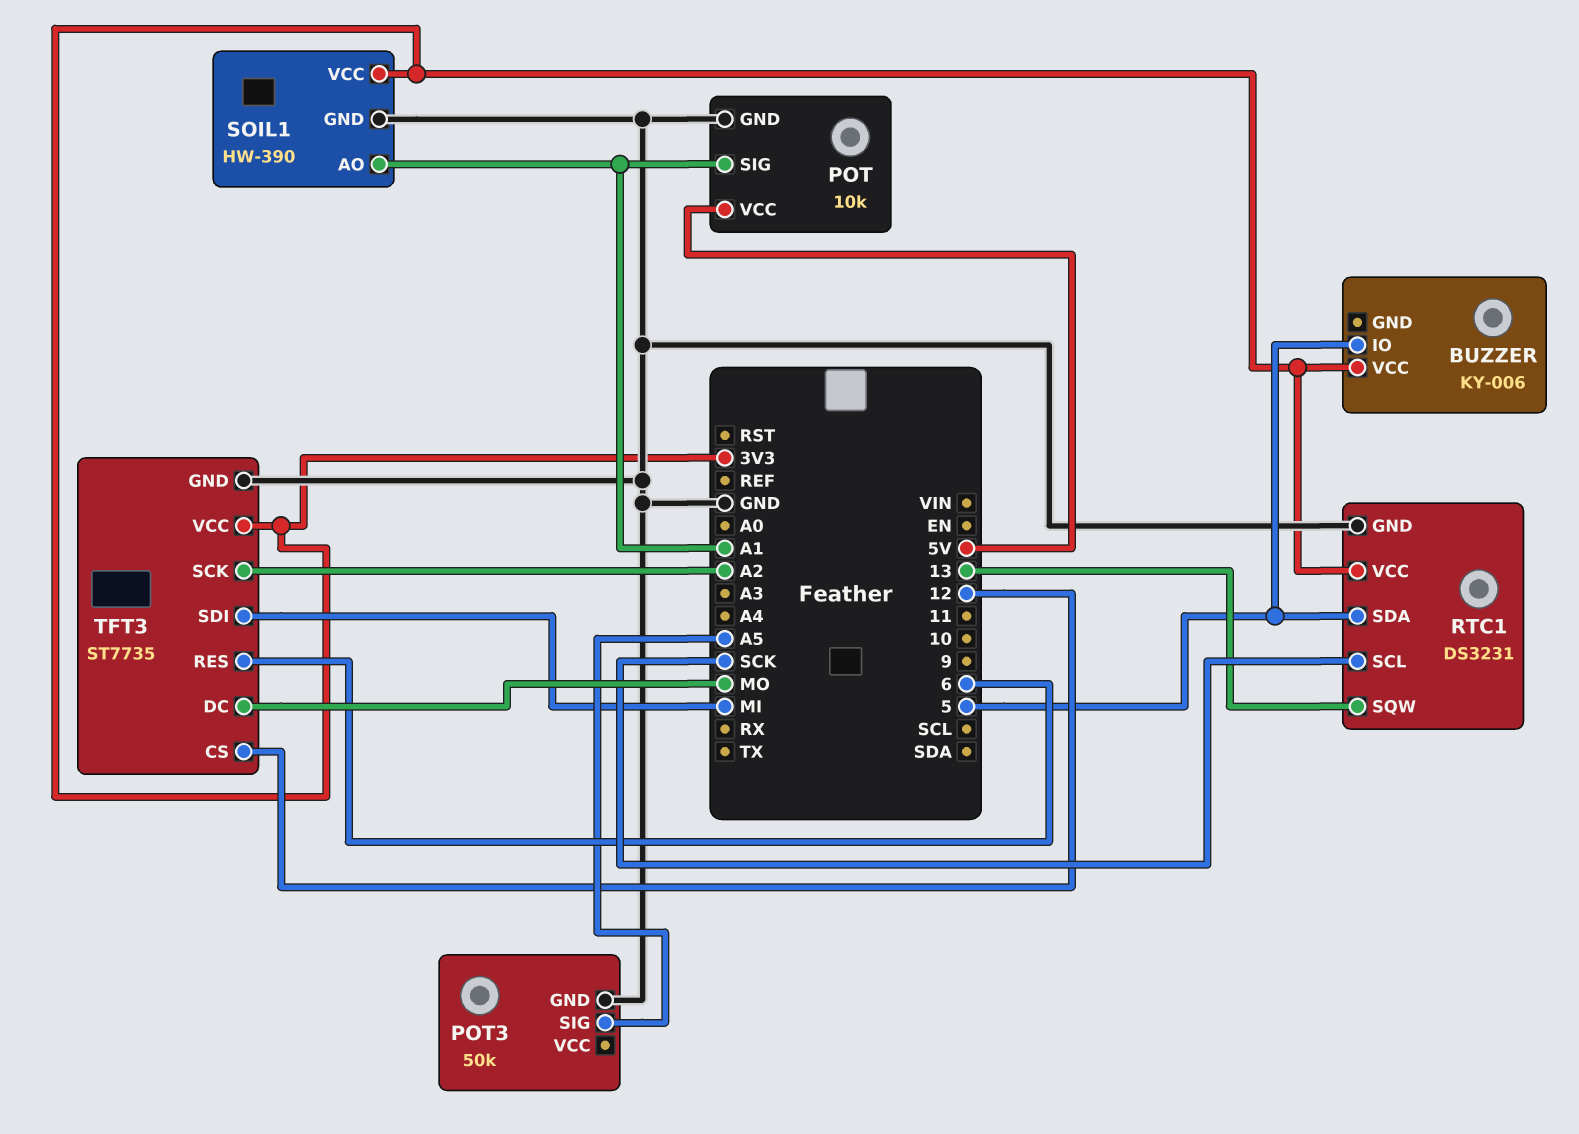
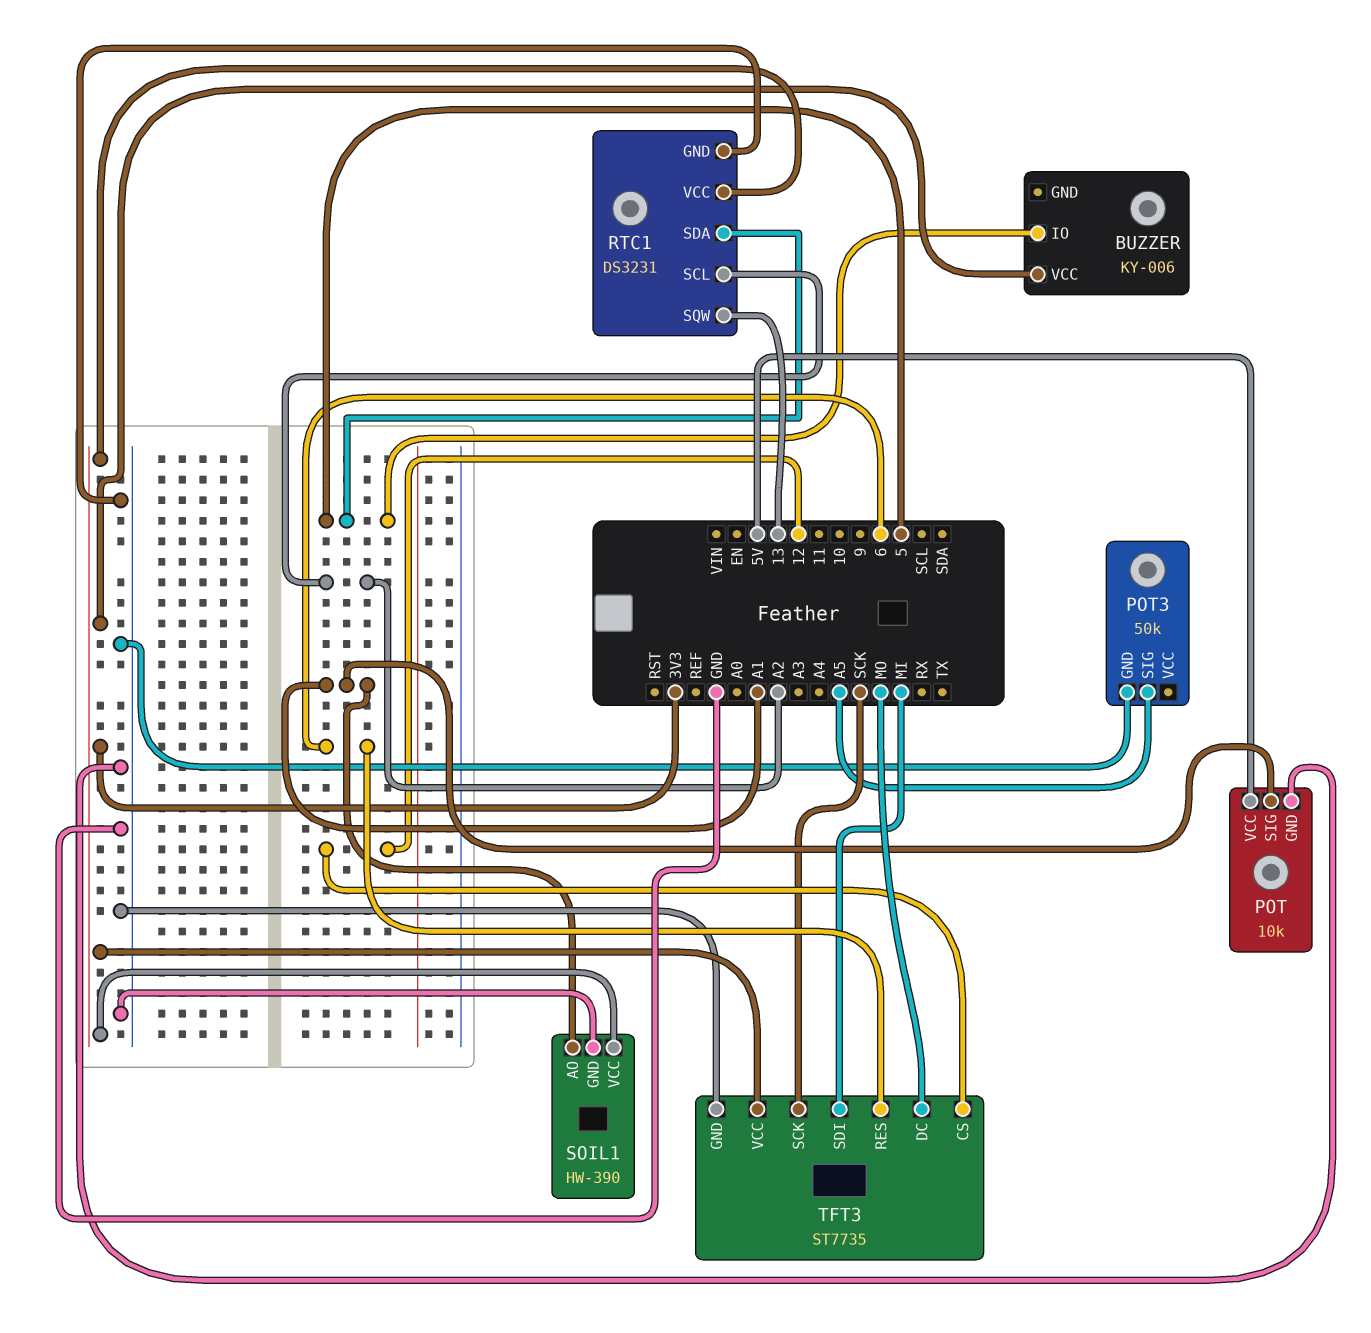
RTC1 pin SCL: SCK -> A2
TFT3 pin SCK: A2 -> SCK

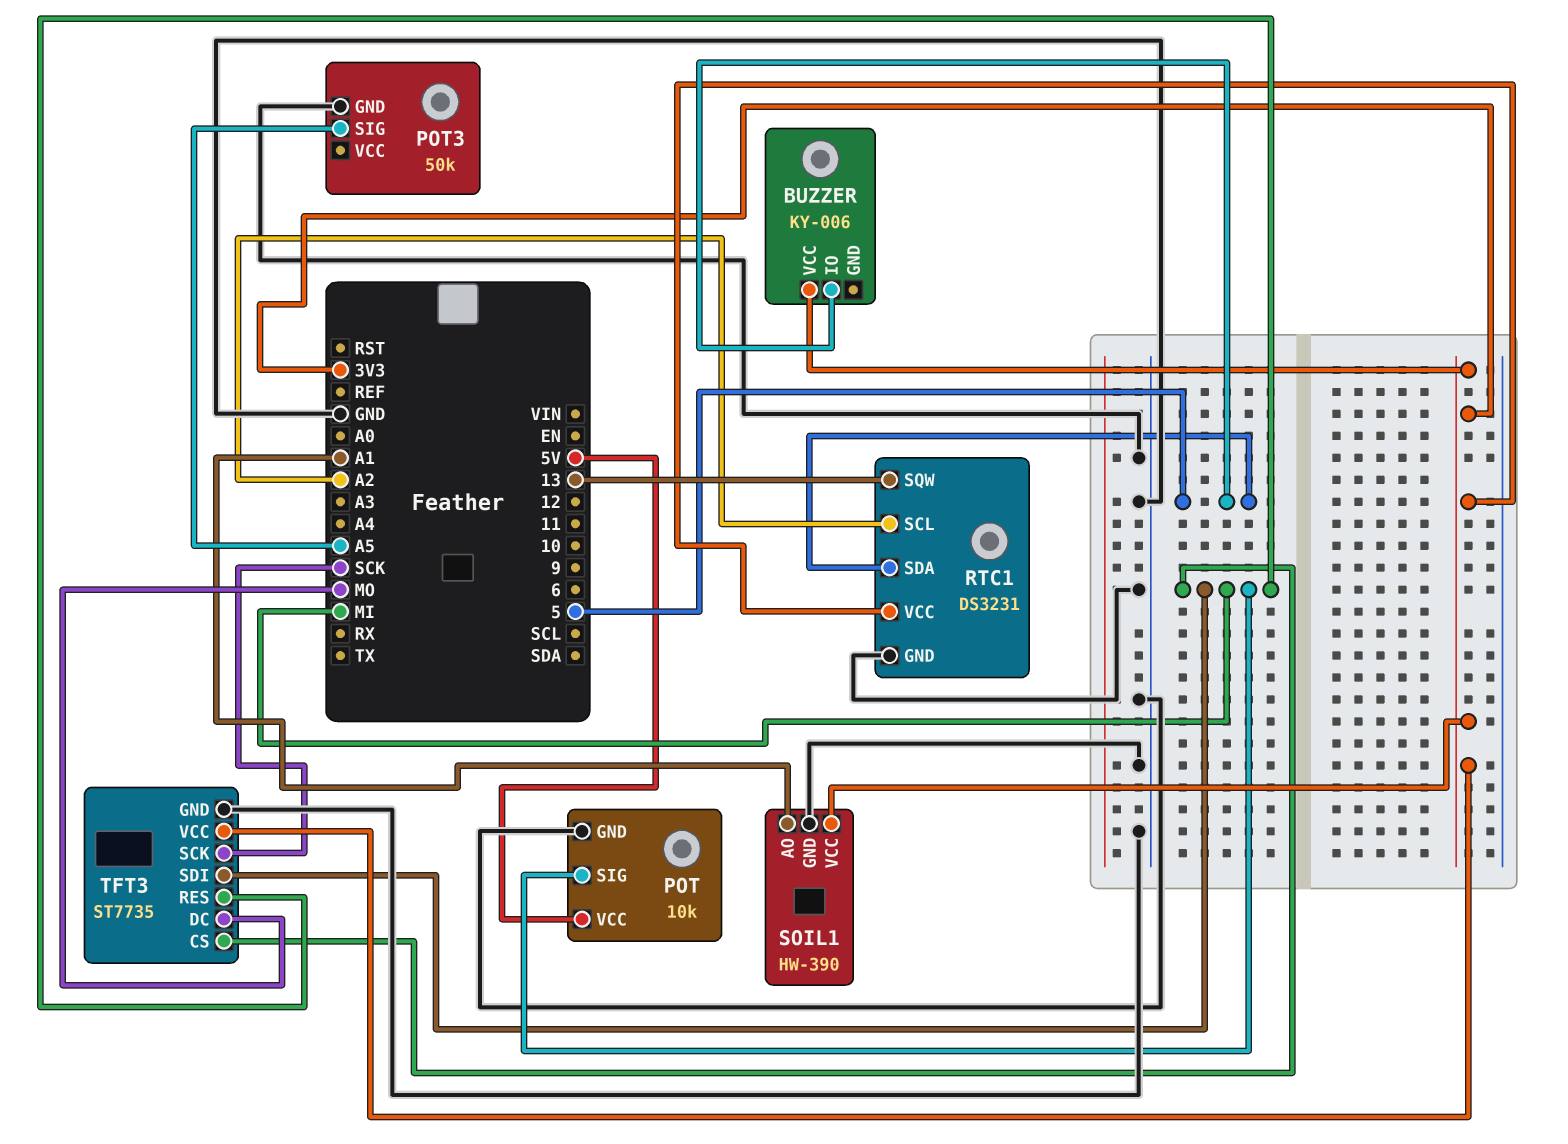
POT pin SIG: A1 -> MI
TFT3 pin CS: 12 -> MI
TFT3 pin RES: 6 -> MI

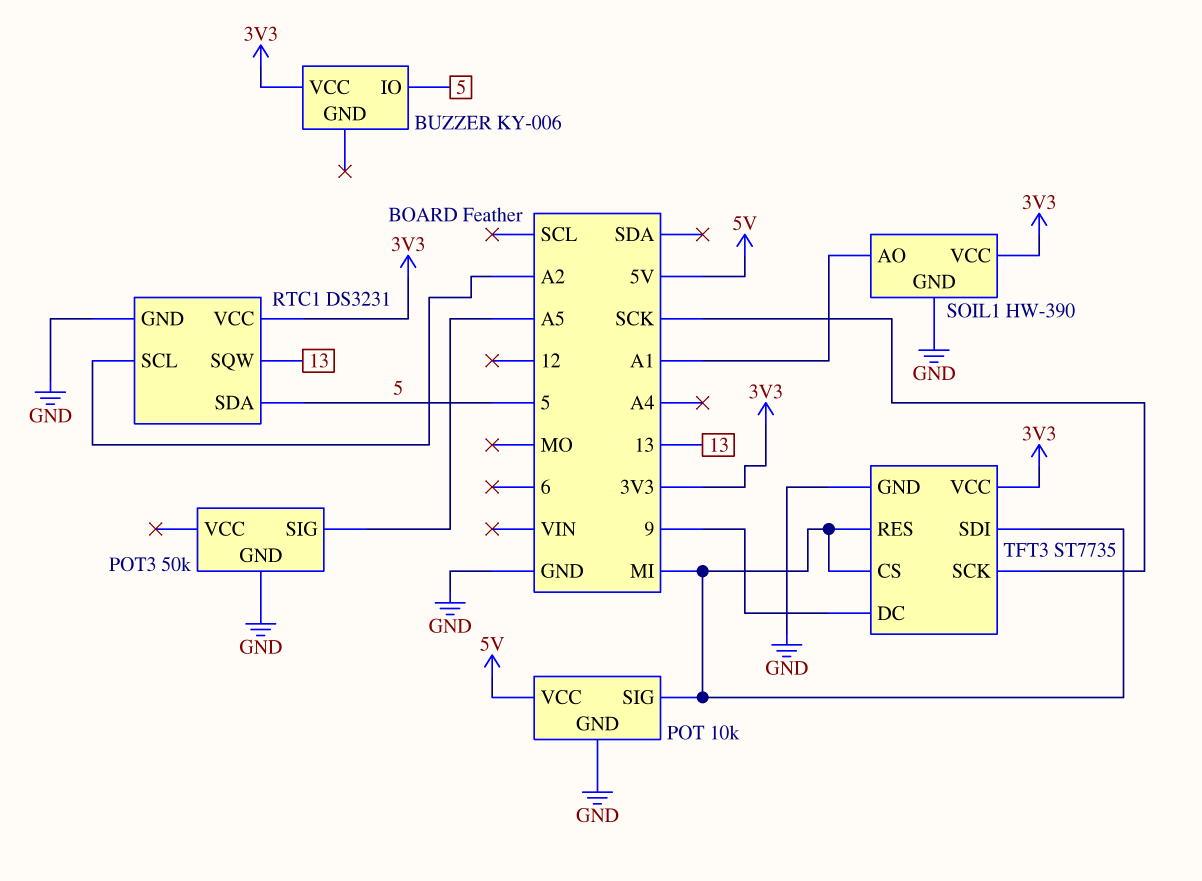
TFT3 pin DC: MO -> 9

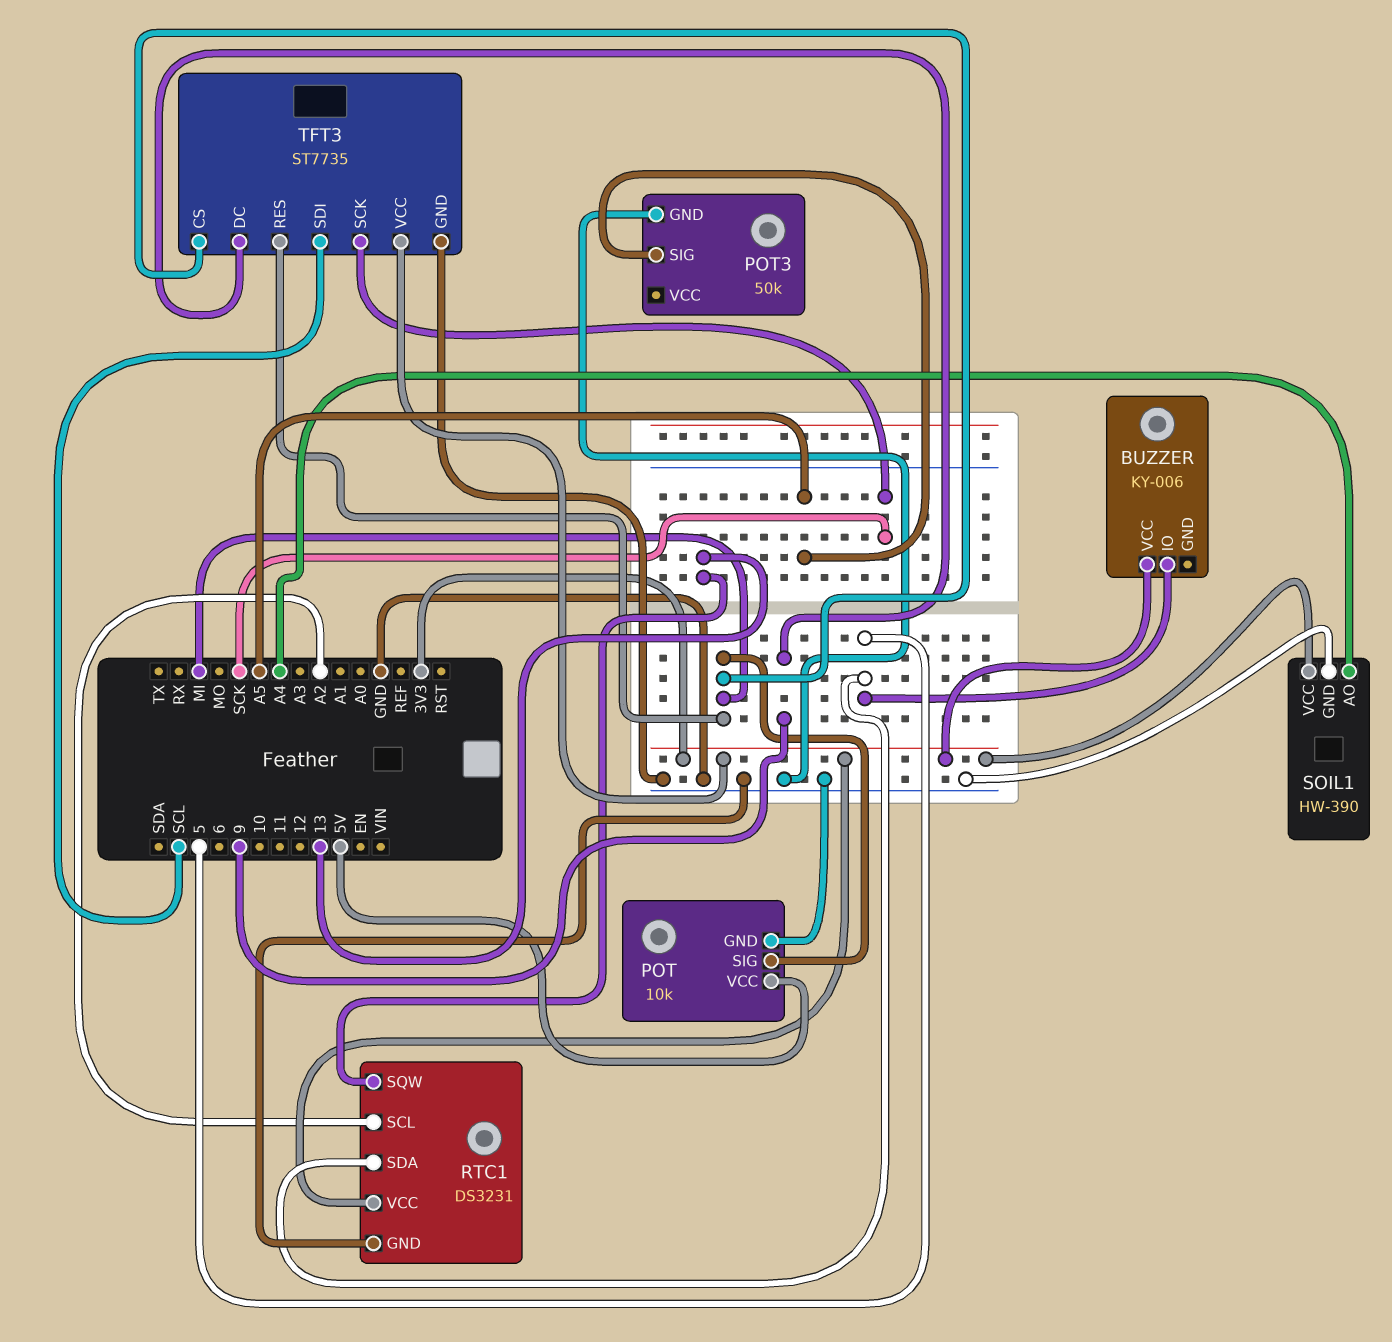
SOIL1 pin AO: A1 -> A4
TFT3 pin SDI: MI -> SCL

